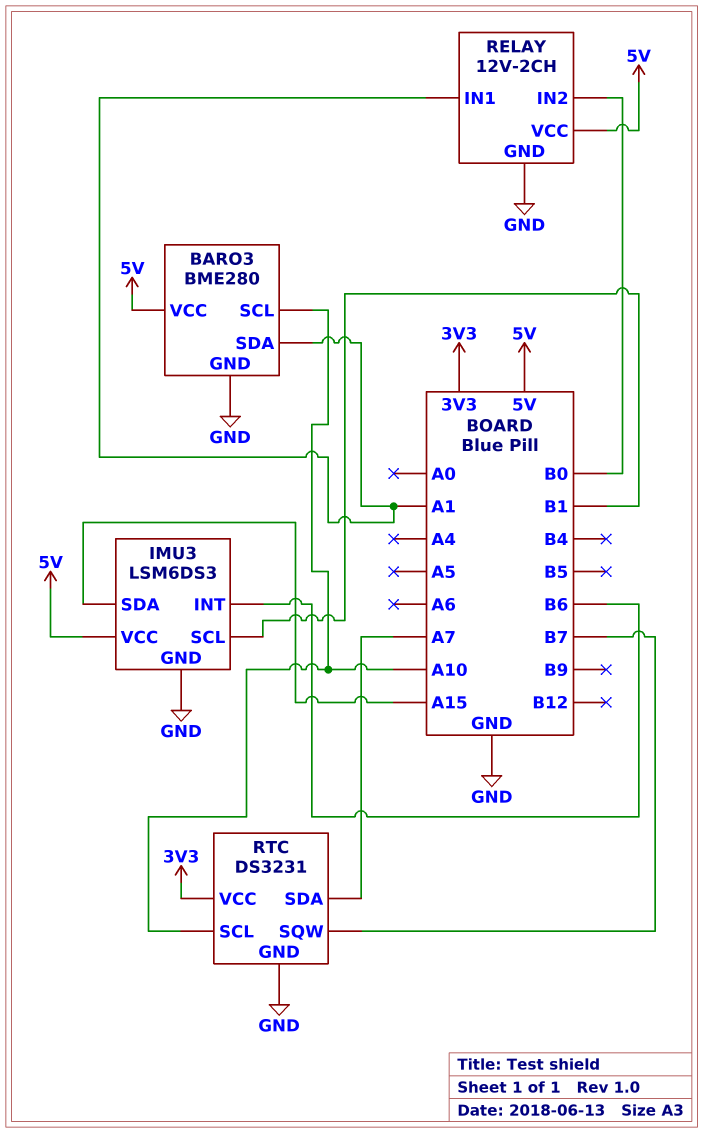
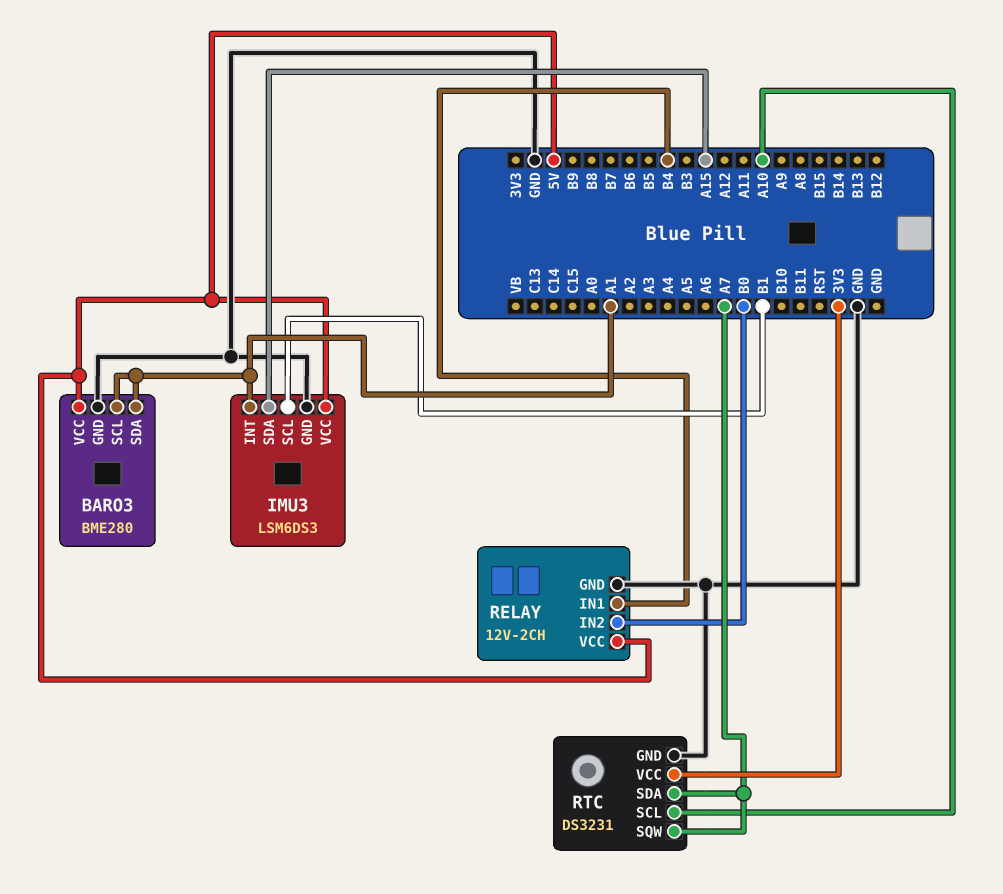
BARO3 pin SCL: A10 -> A1
IMU3 pin INT: B6 -> A1
RELAY pin IN1: A1 -> B4
RTC pin SQW: B7 -> A7

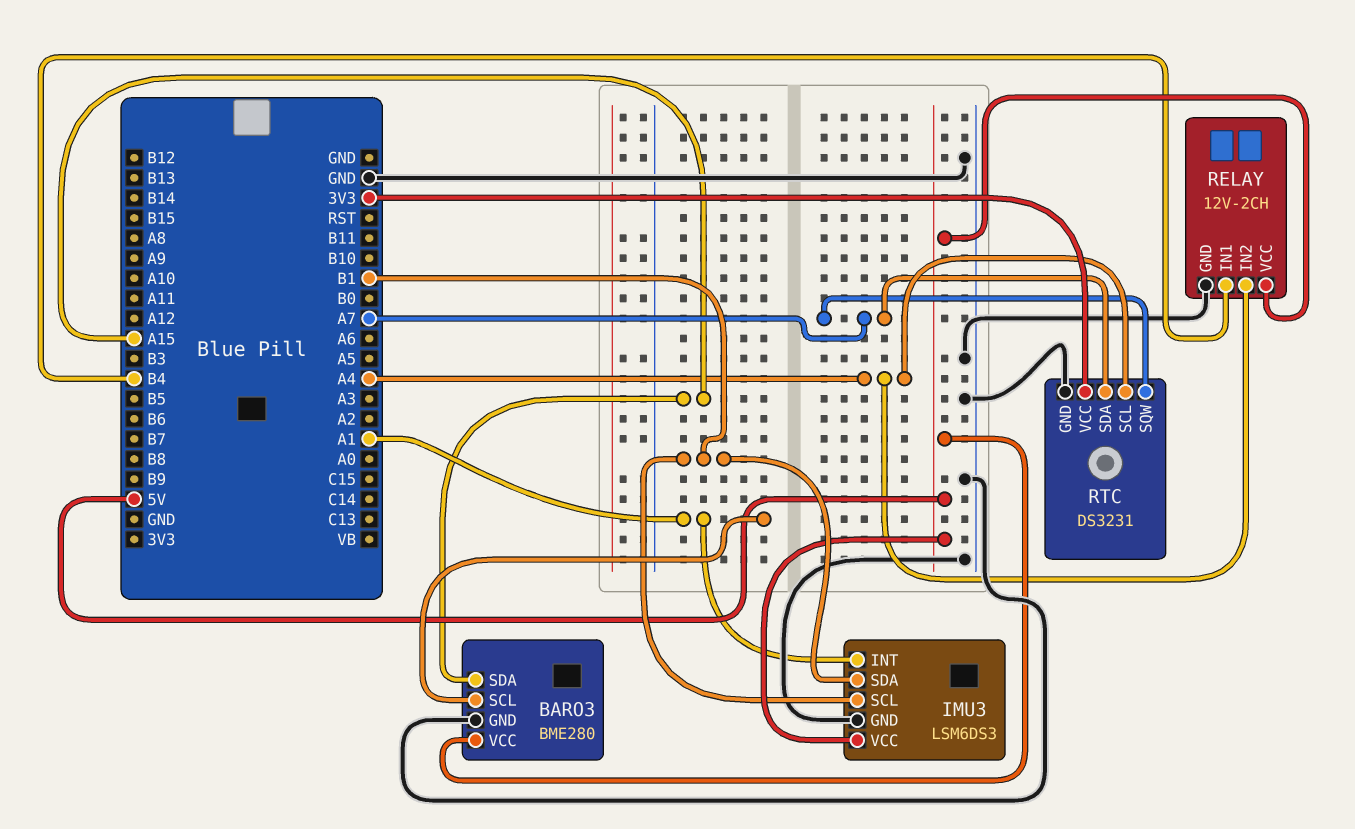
BARO3 pin SDA: A1 -> A15
IMU3 pin SDA: A15 -> B1
RELAY pin IN2: B0 -> A4
RTC pin SCL: A10 -> A4

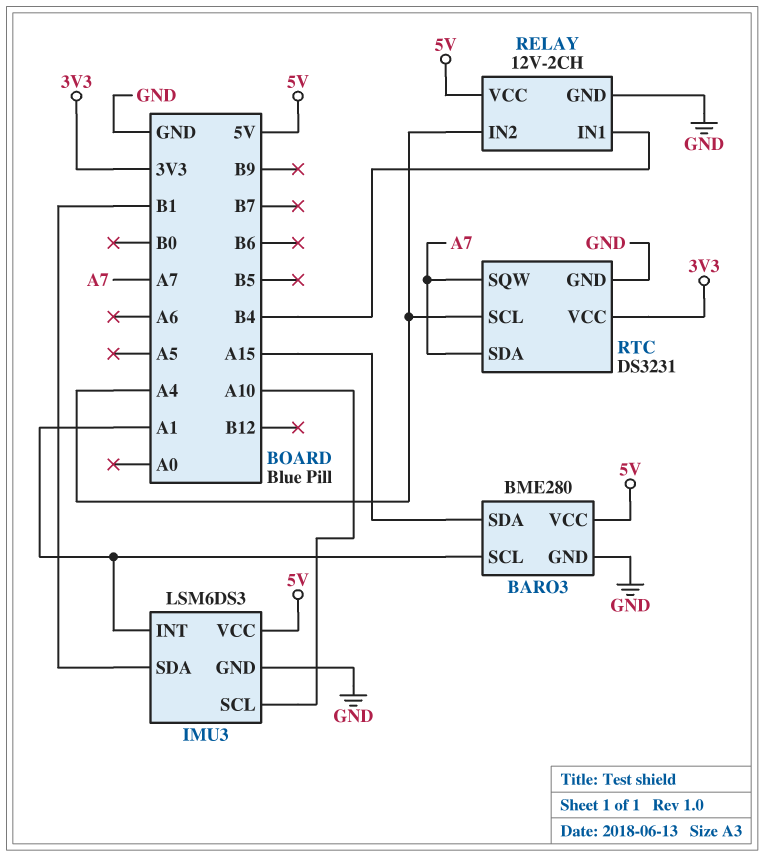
IMU3 pin SCL: B1 -> A10

